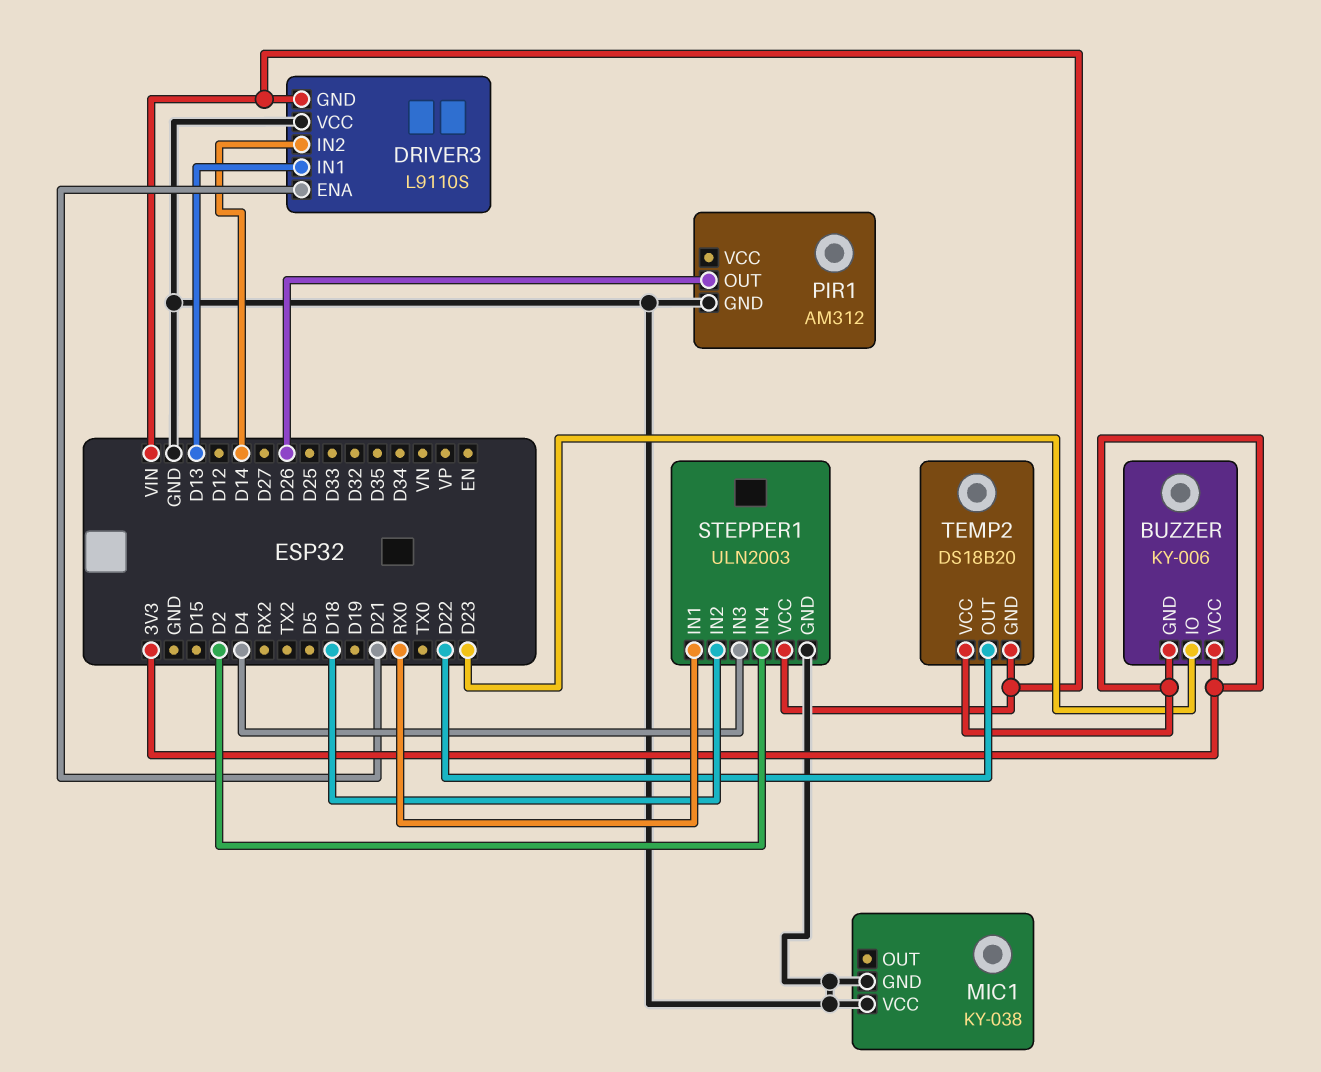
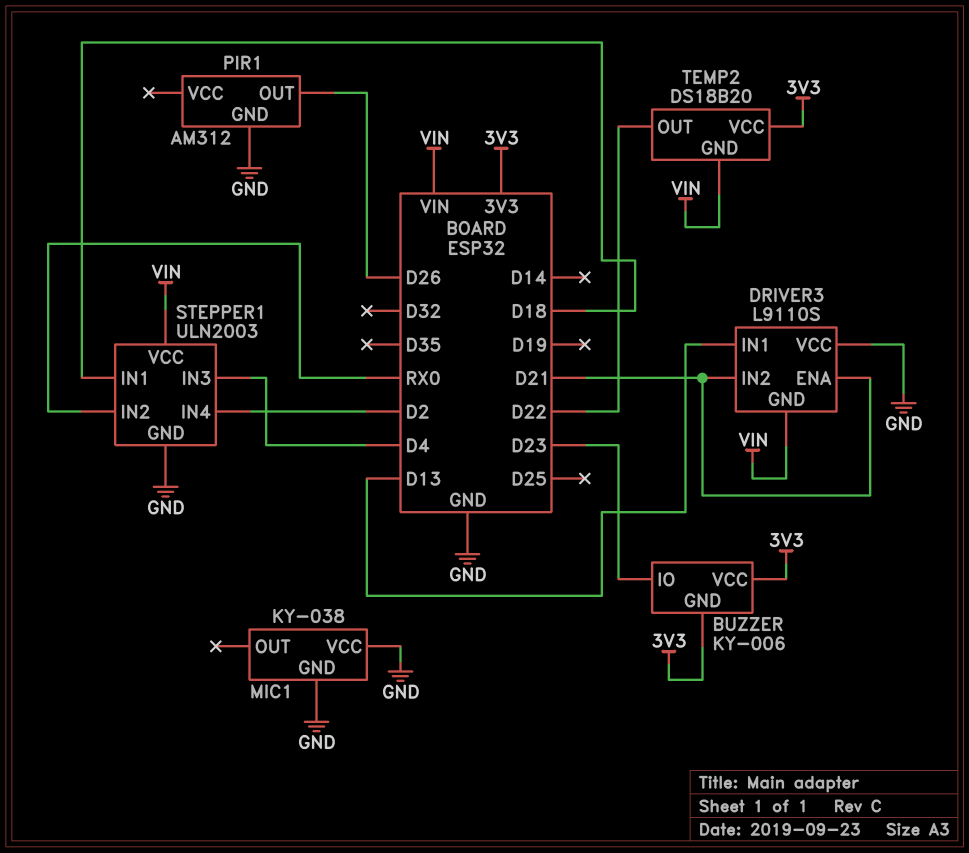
DRIVER3 pin IN2: D14 -> D21
STEPPER1 pin IN1: RX0 -> D18
STEPPER1 pin IN2: D18 -> RX0

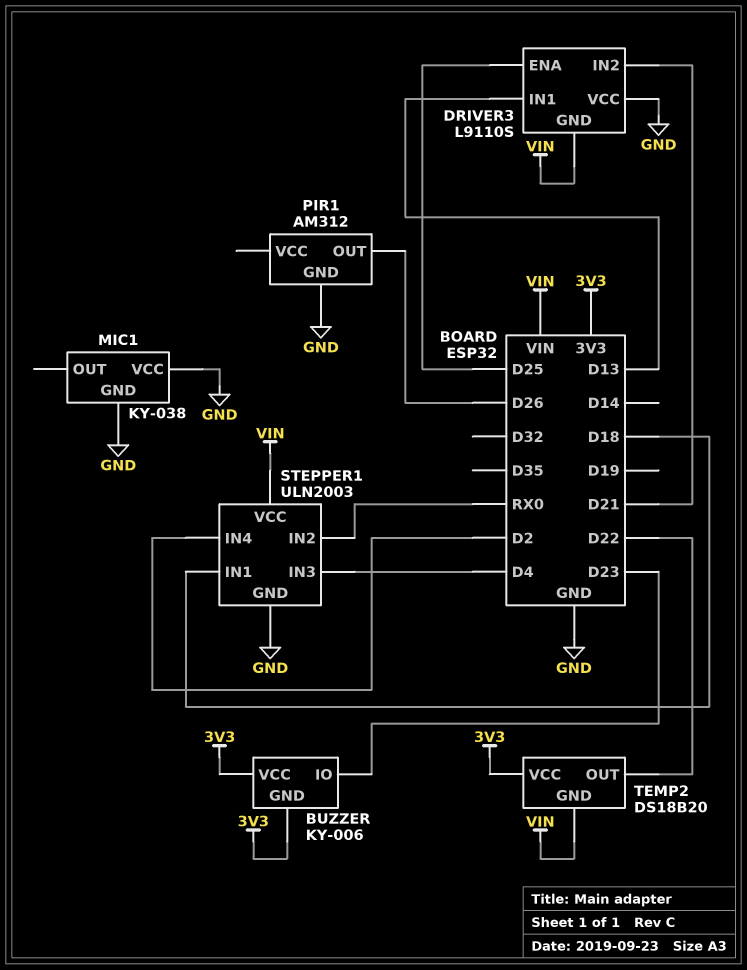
DRIVER3 pin ENA: D21 -> D25

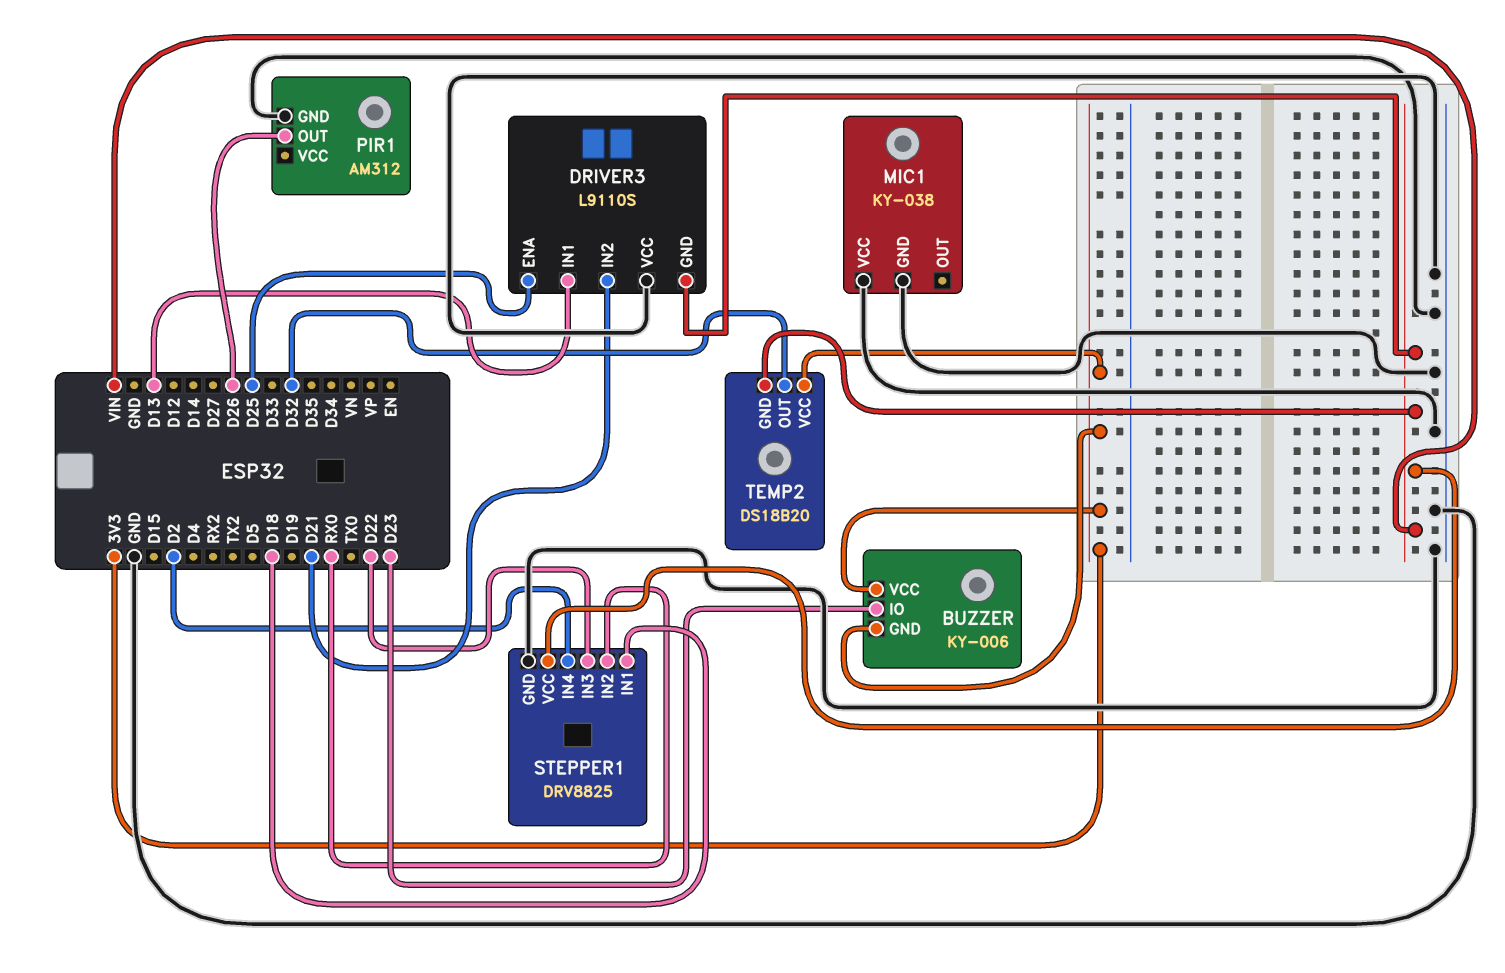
STEPPER1: ULN2003 -> DRV8825
STEPPER1 pin IN3: D4 -> D22
TEMP2 pin OUT: D22 -> D32

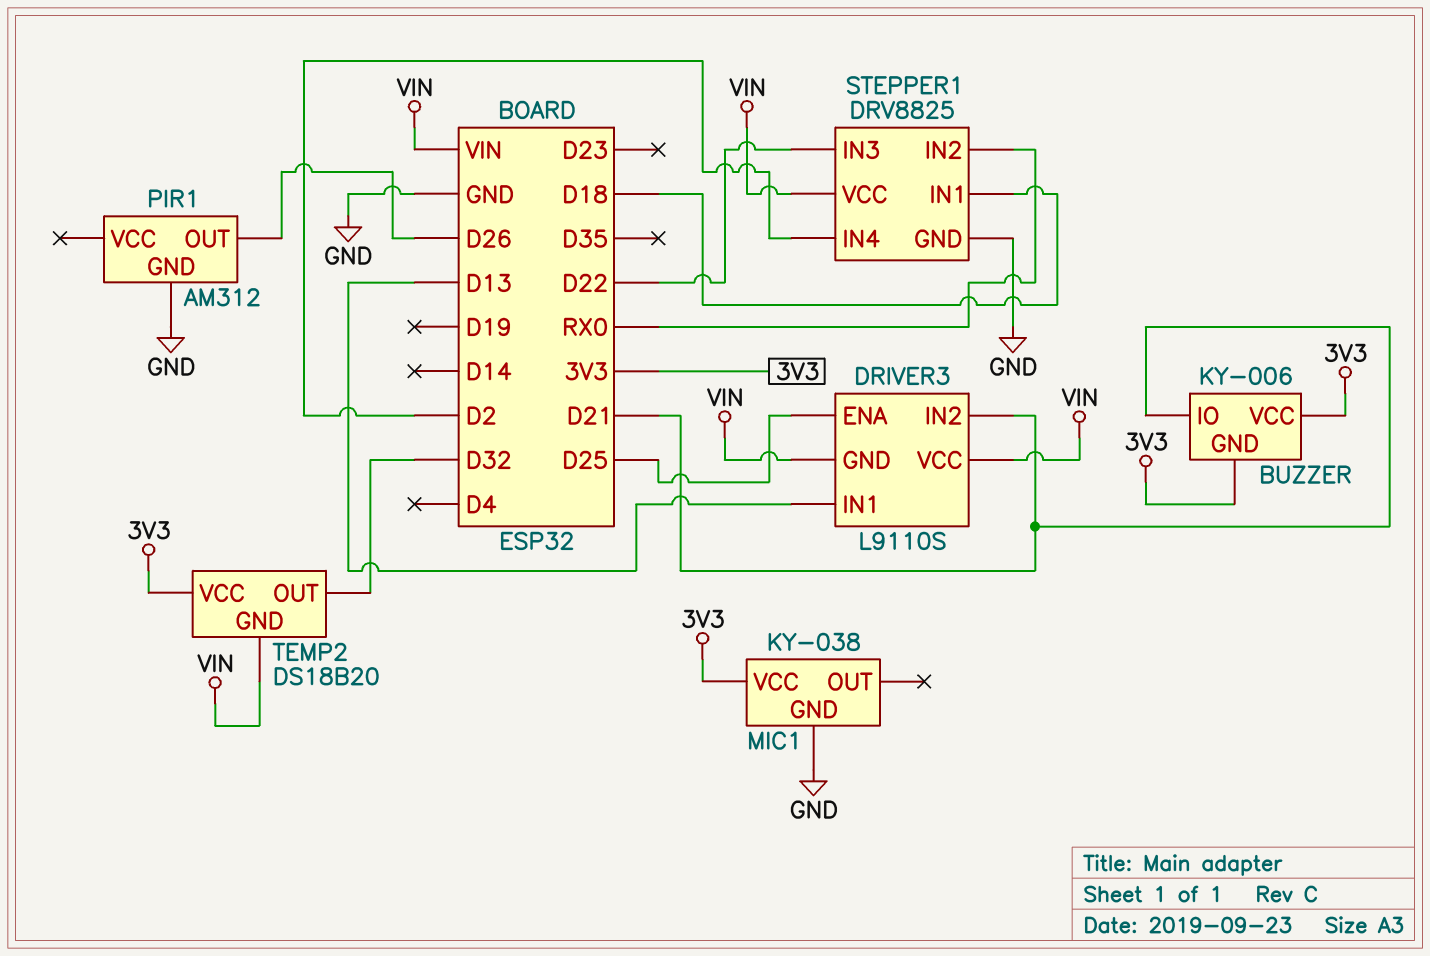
BUZZER pin IO: D23 -> D21
DRIVER3 pin VCC: GND -> VIN
MIC1 pin VCC: GND -> 3V3

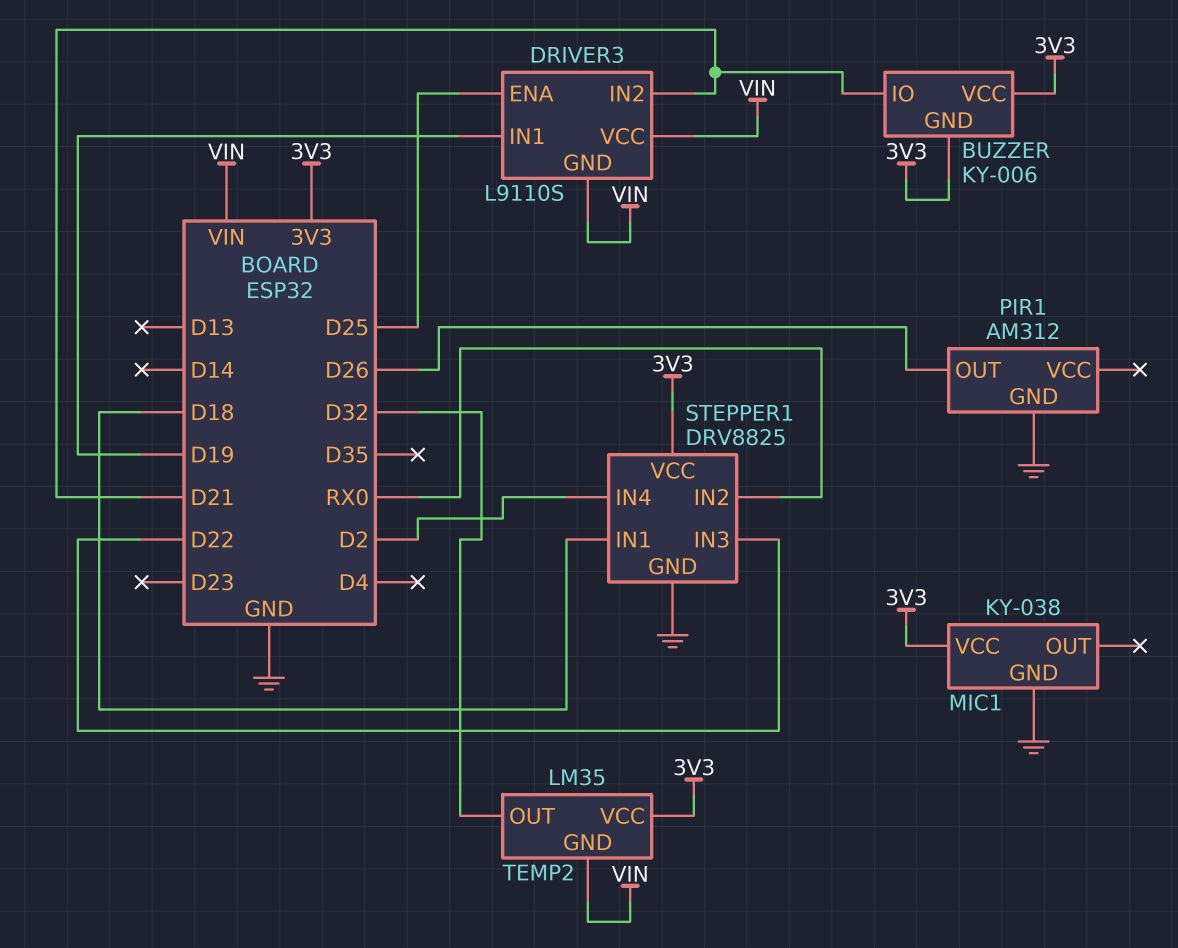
DRIVER3 pin IN1: D13 -> D19
STEPPER1 pin VCC: VIN -> 3V3
TEMP2: DS18B20 -> LM35

